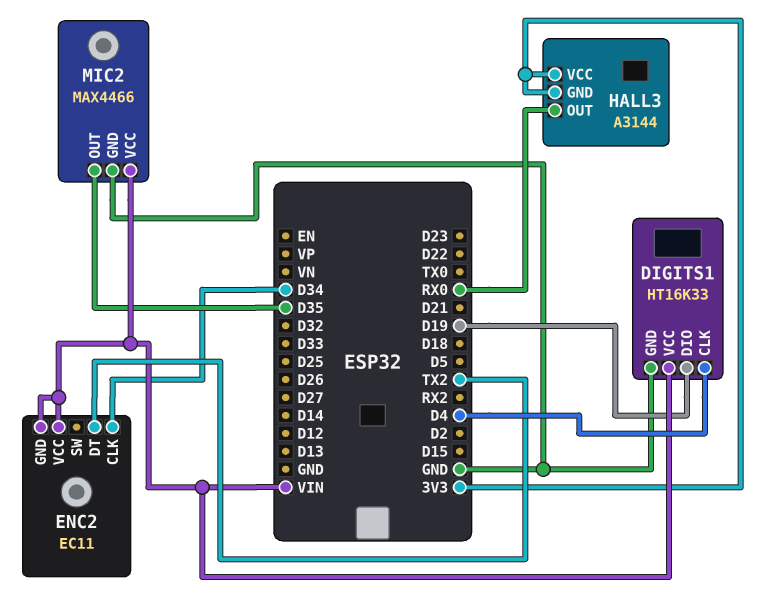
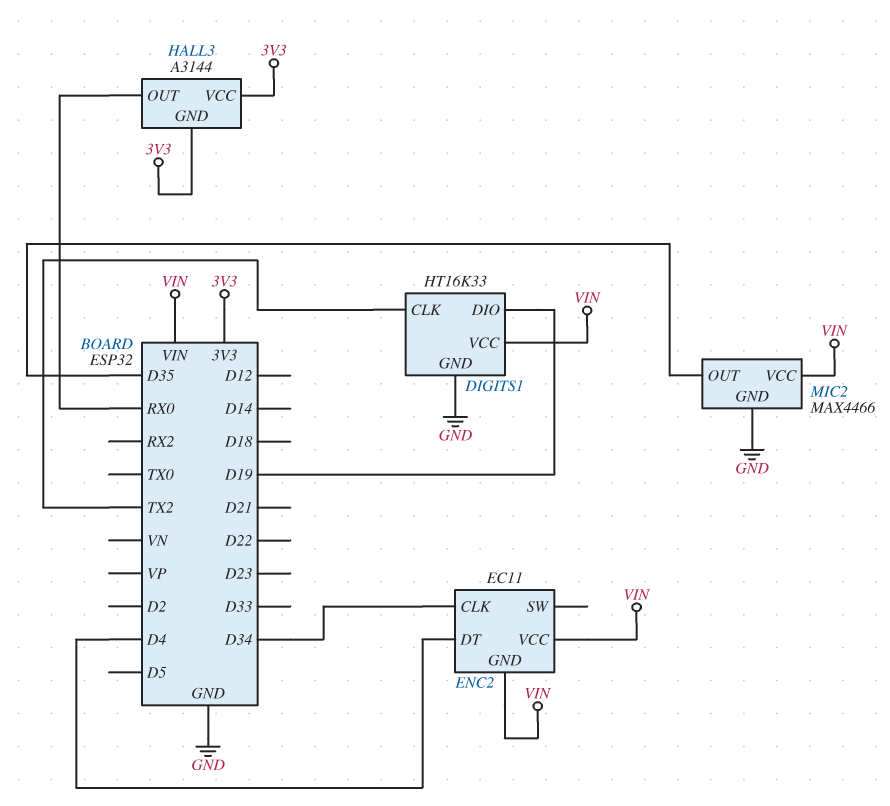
DIGITS1 pin CLK: D4 -> TX2
ENC2 pin DT: TX2 -> D4

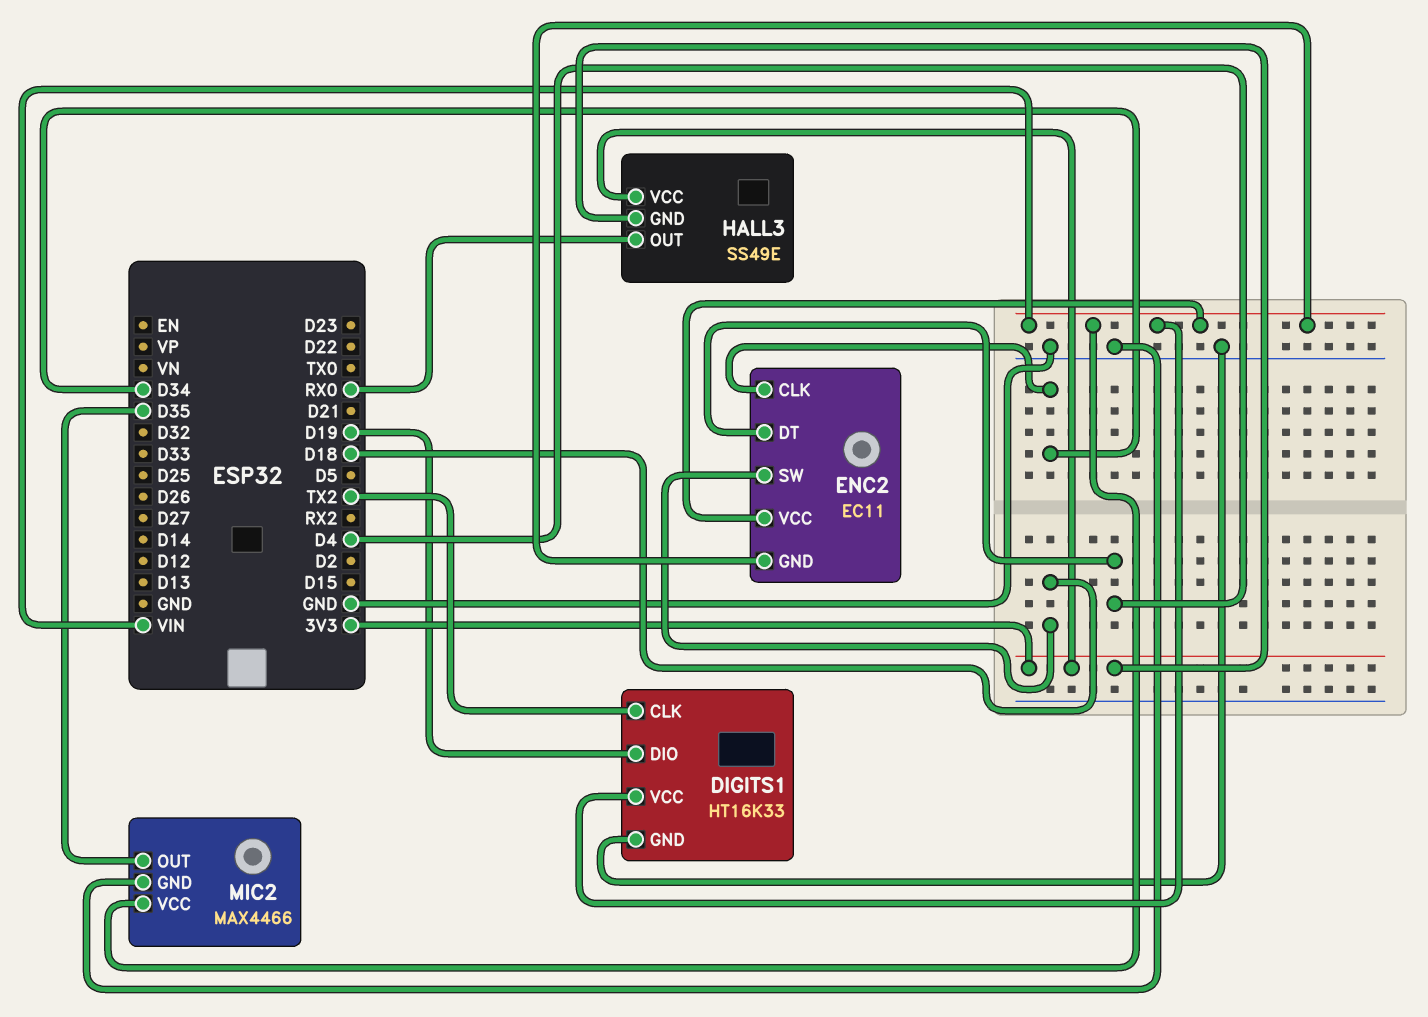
ENC2 pin SW: none -> D18
HALL3: A3144 -> SS49E

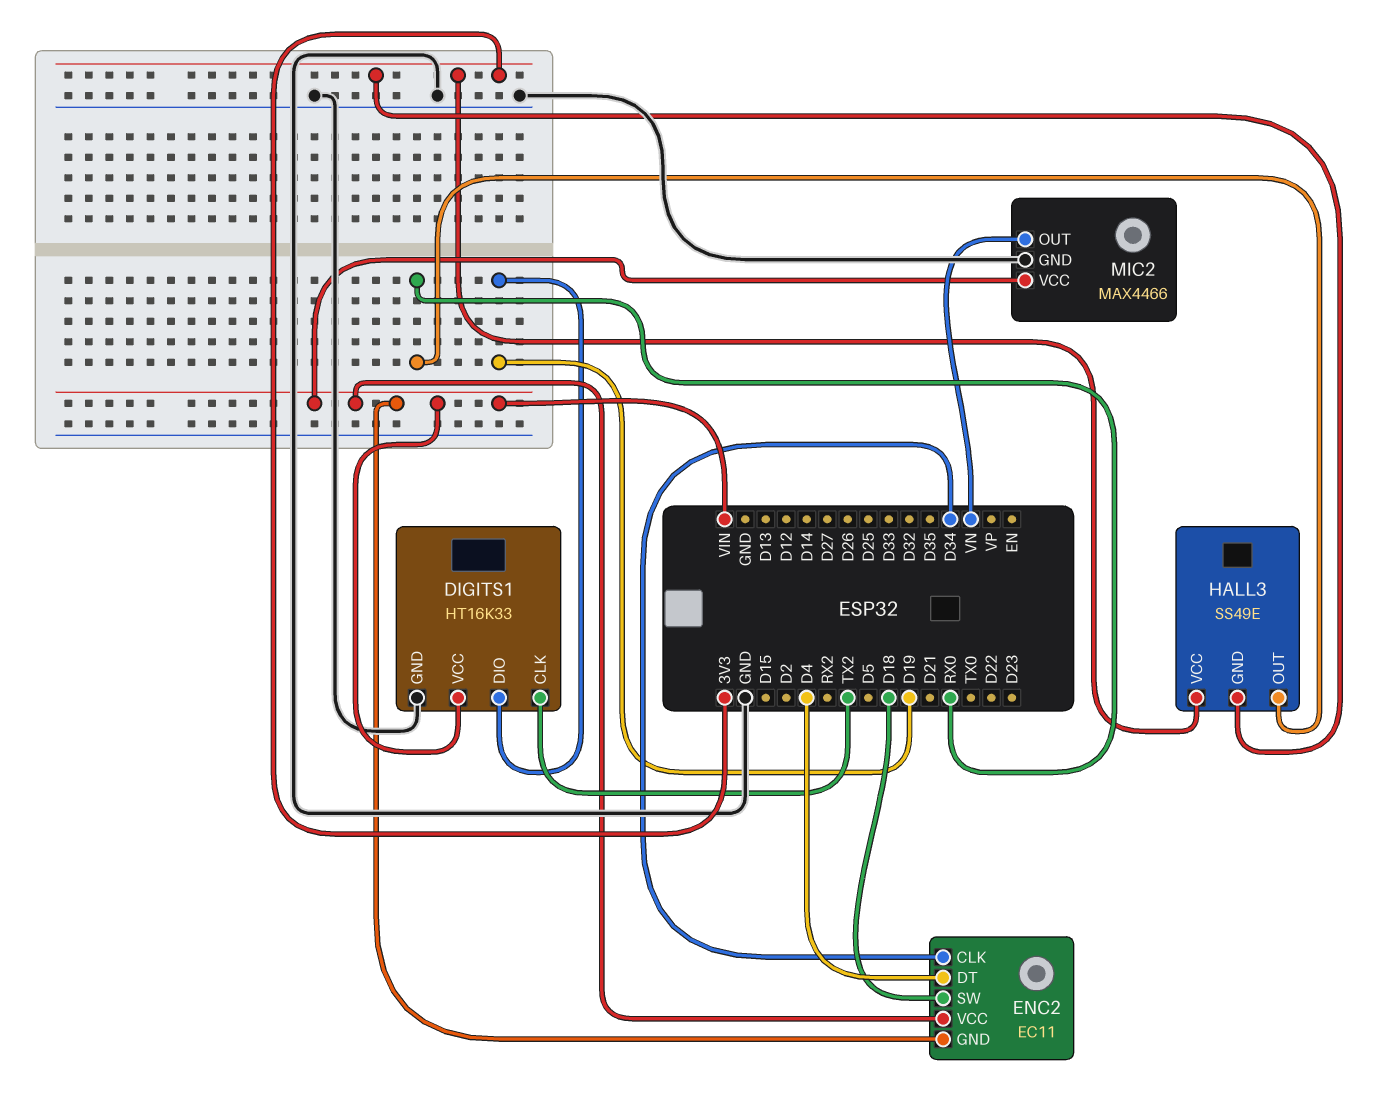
MIC2 pin OUT: D35 -> VN

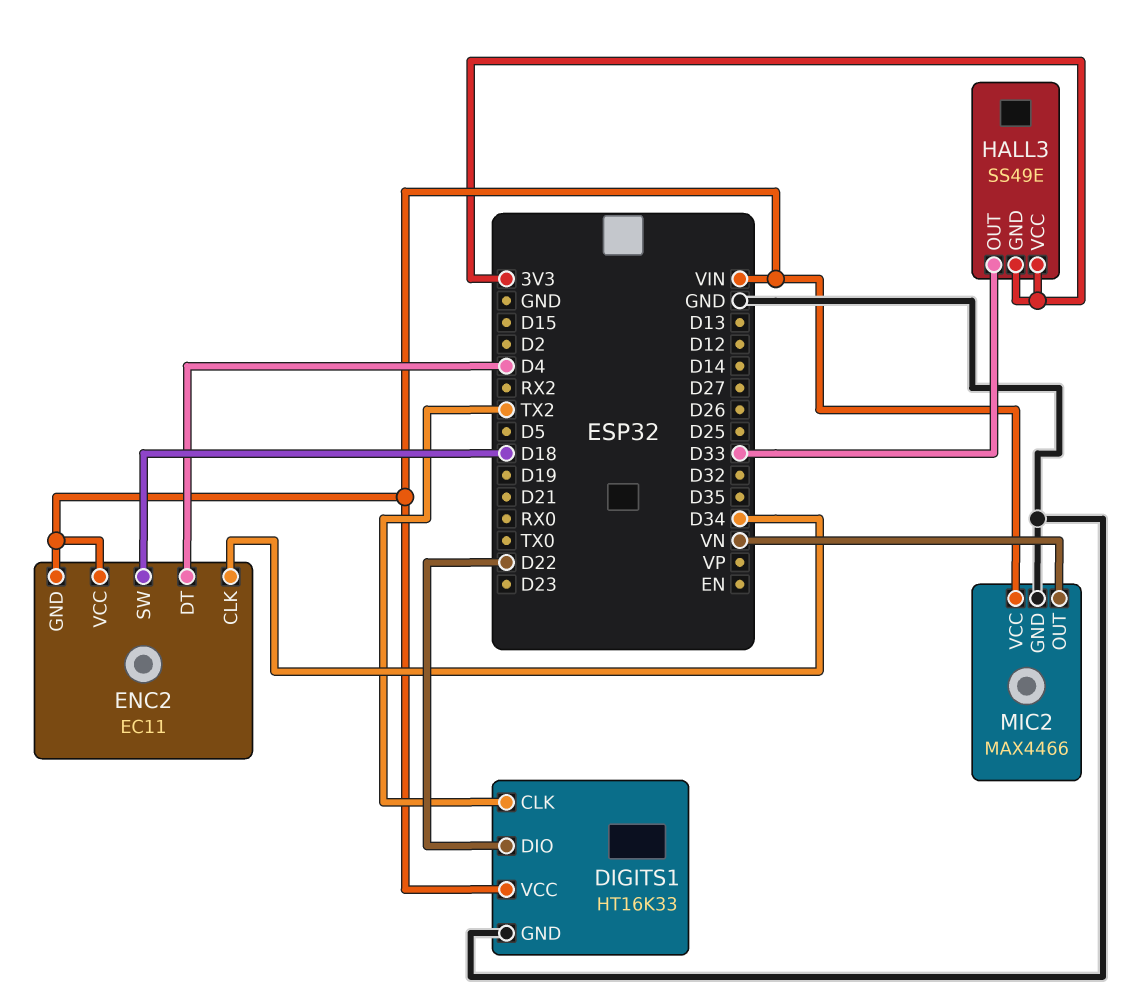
DIGITS1 pin DIO: D19 -> D22
HALL3 pin OUT: RX0 -> D33

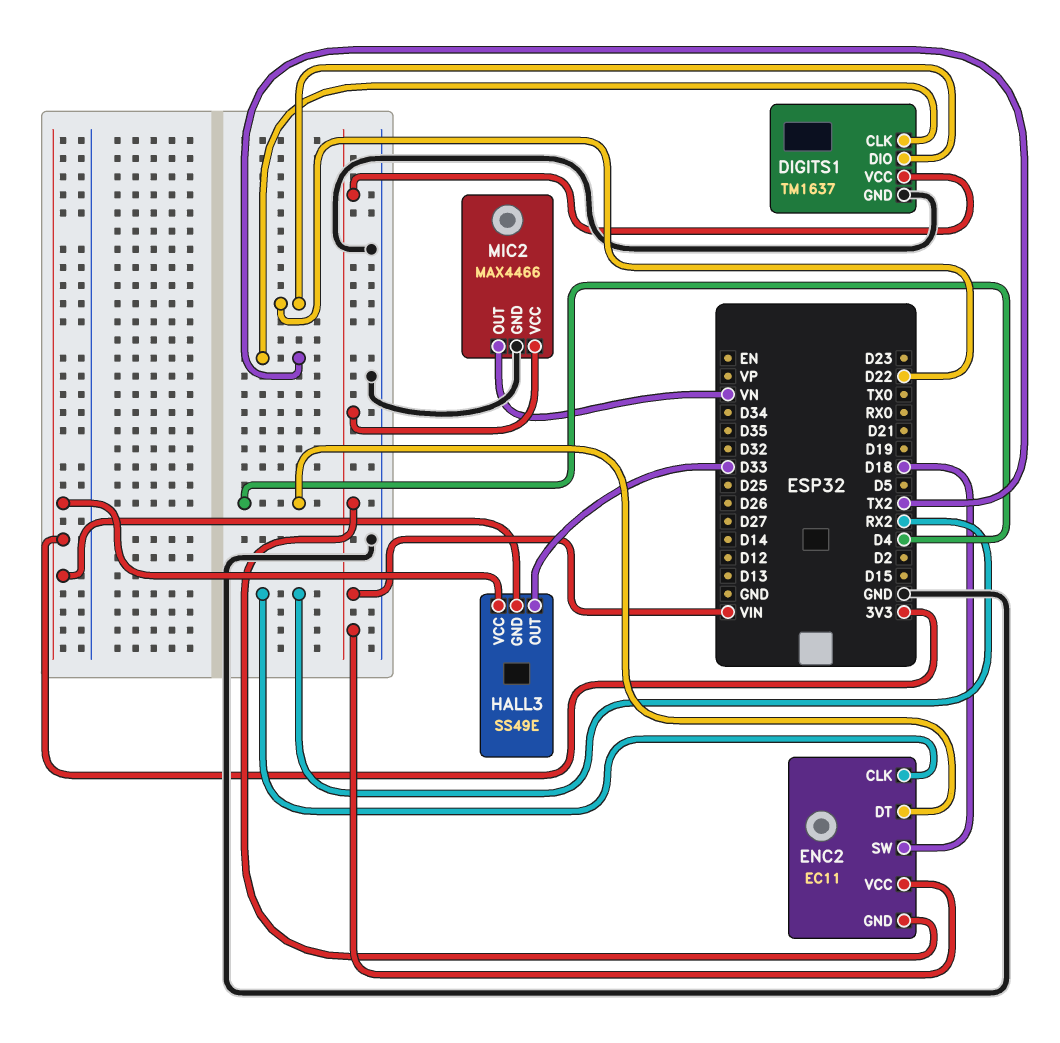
DIGITS1: HT16K33 -> TM1637
ENC2 pin CLK: D34 -> RX2

